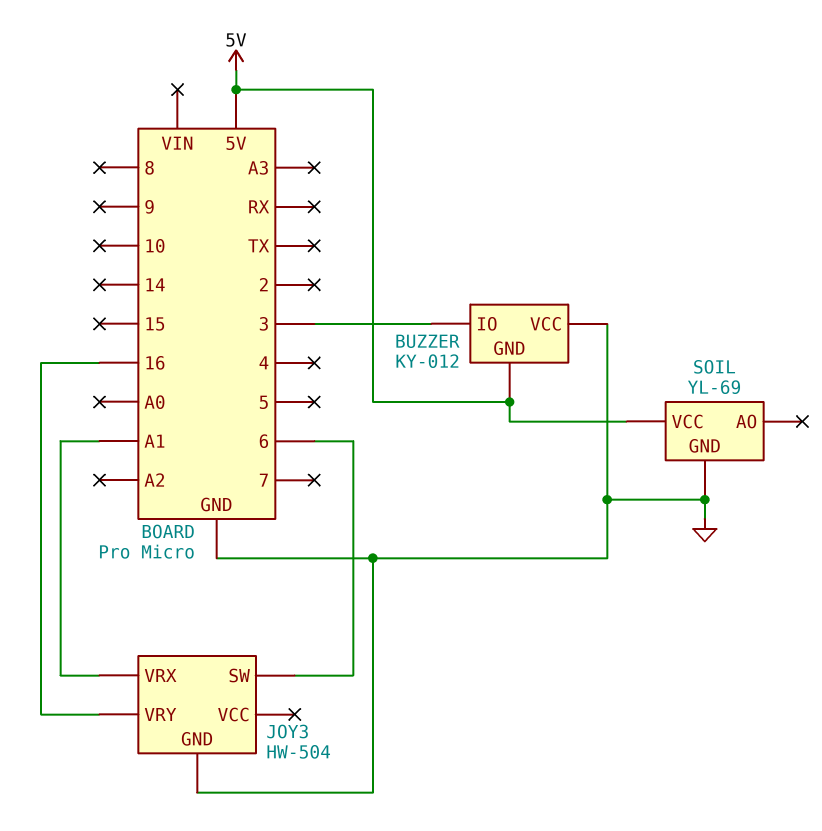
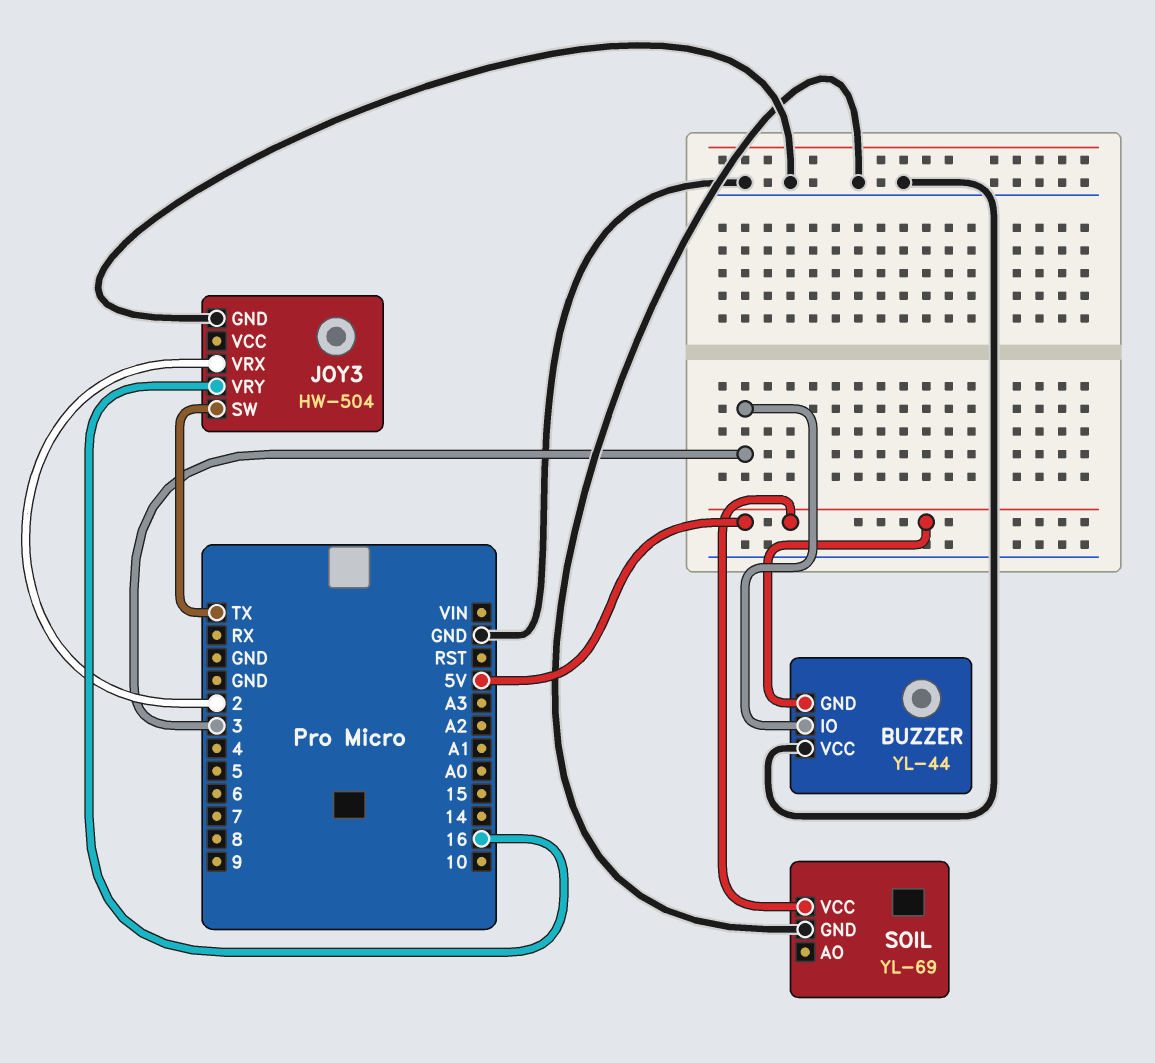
BUZZER: KY-012 -> YL-44
JOY3 pin SW: 6 -> TX
JOY3 pin VRX: A1 -> 2

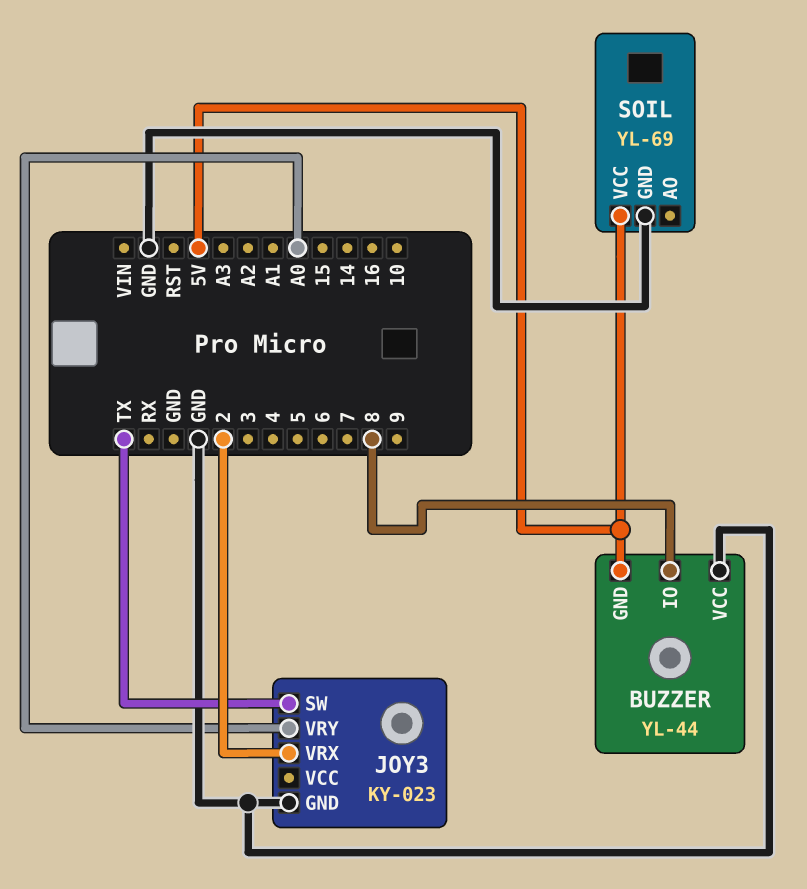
BUZZER pin IO: 3 -> 8
JOY3: HW-504 -> KY-023
JOY3 pin VRY: 16 -> A0

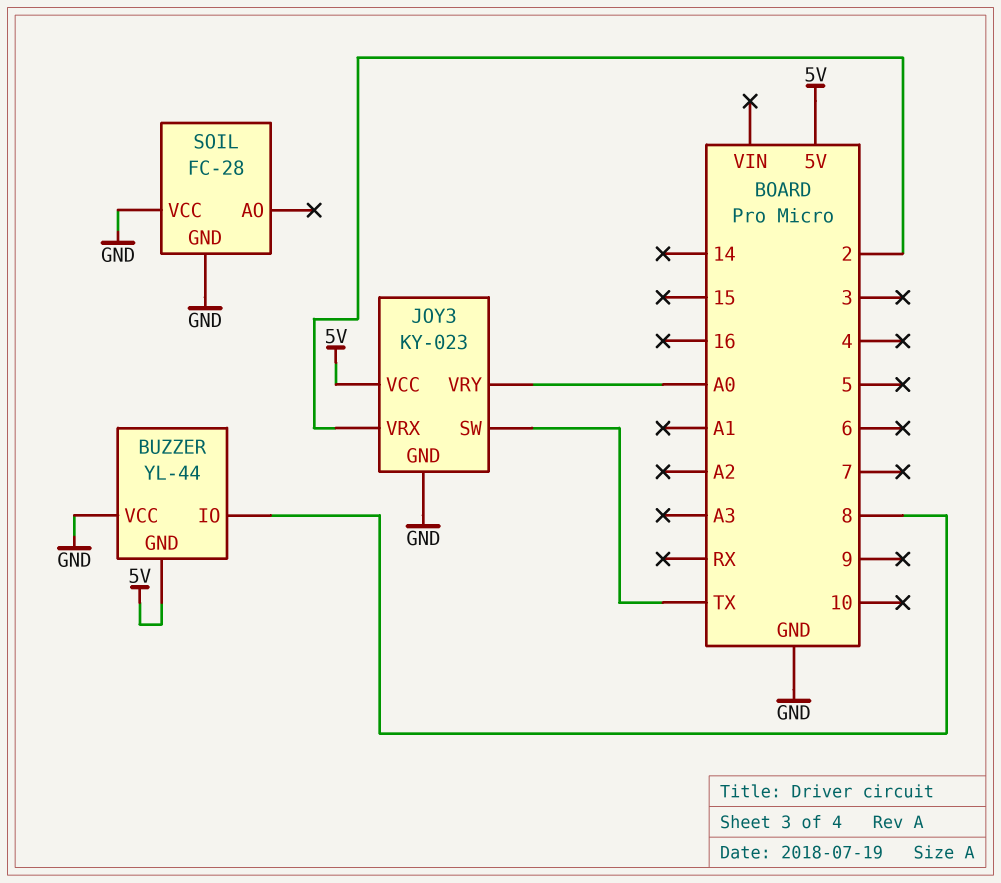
JOY3 pin VCC: none -> 5V
SOIL: YL-69 -> FC-28
SOIL pin VCC: 5V -> GND

